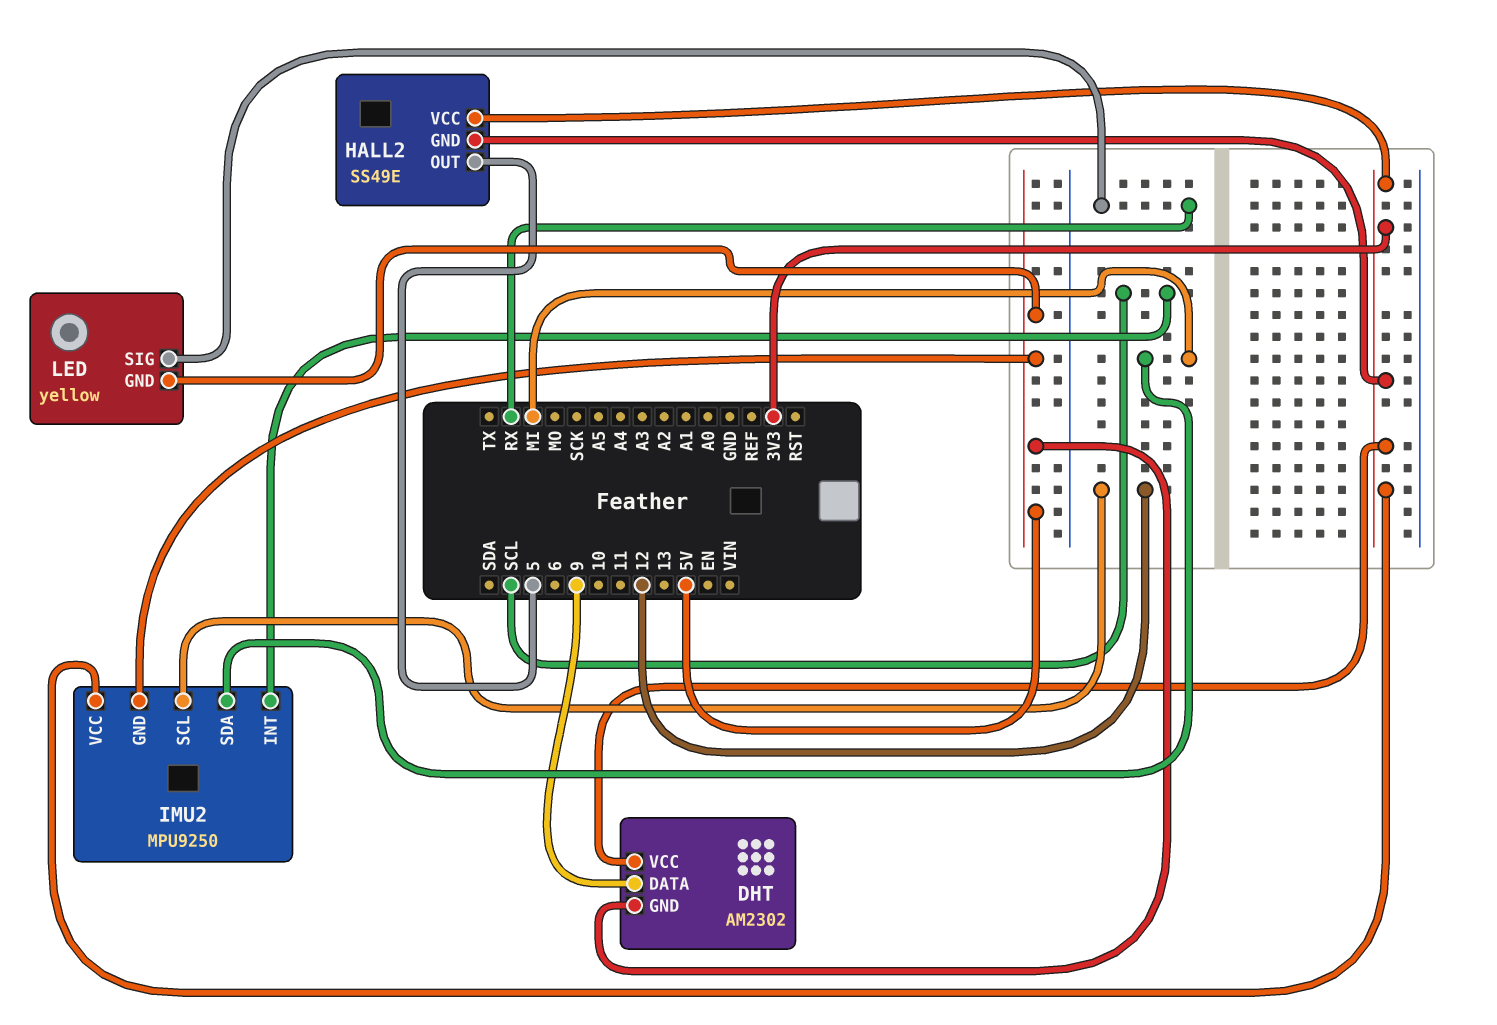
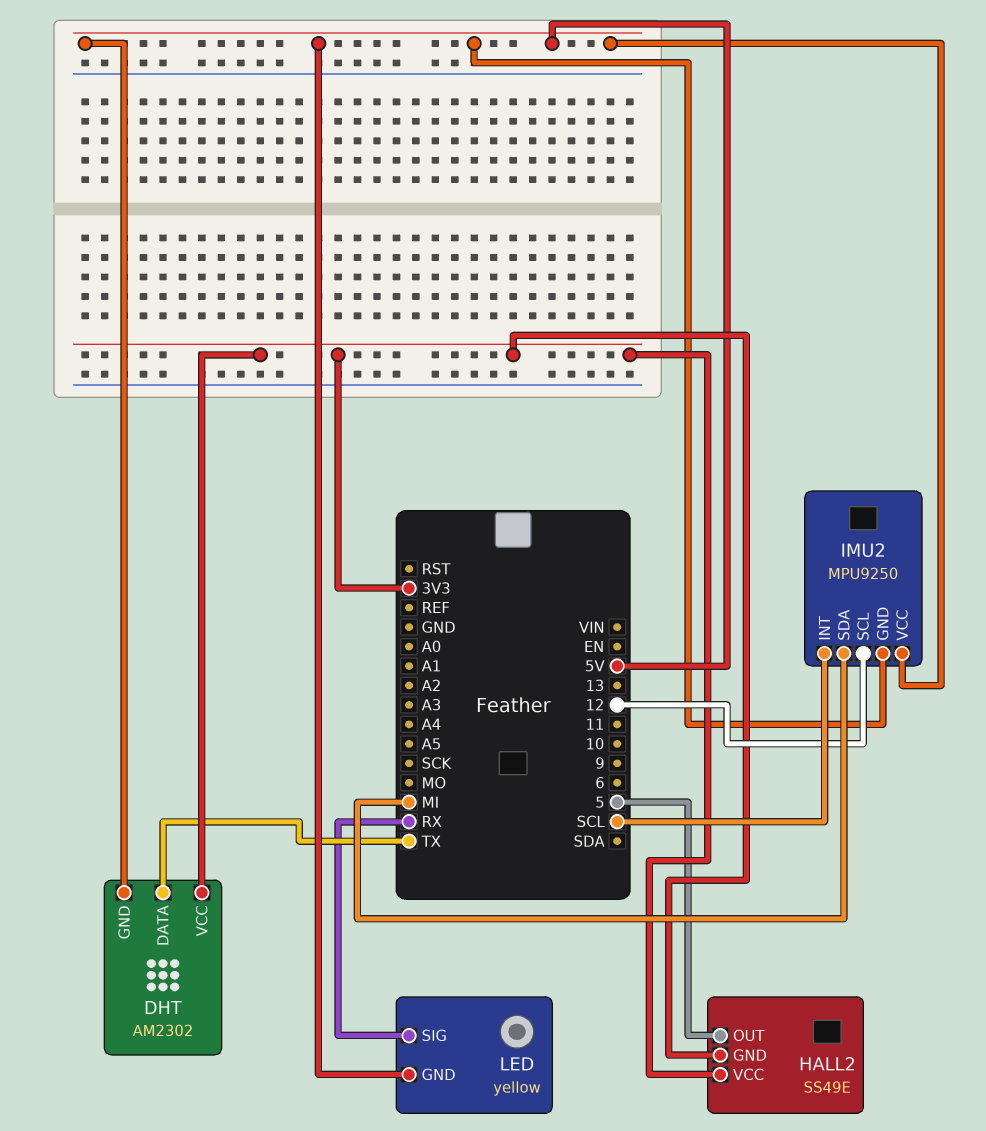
DHT pin DATA: 9 -> TX
IMU2 pin VCC: 3V3 -> 5V

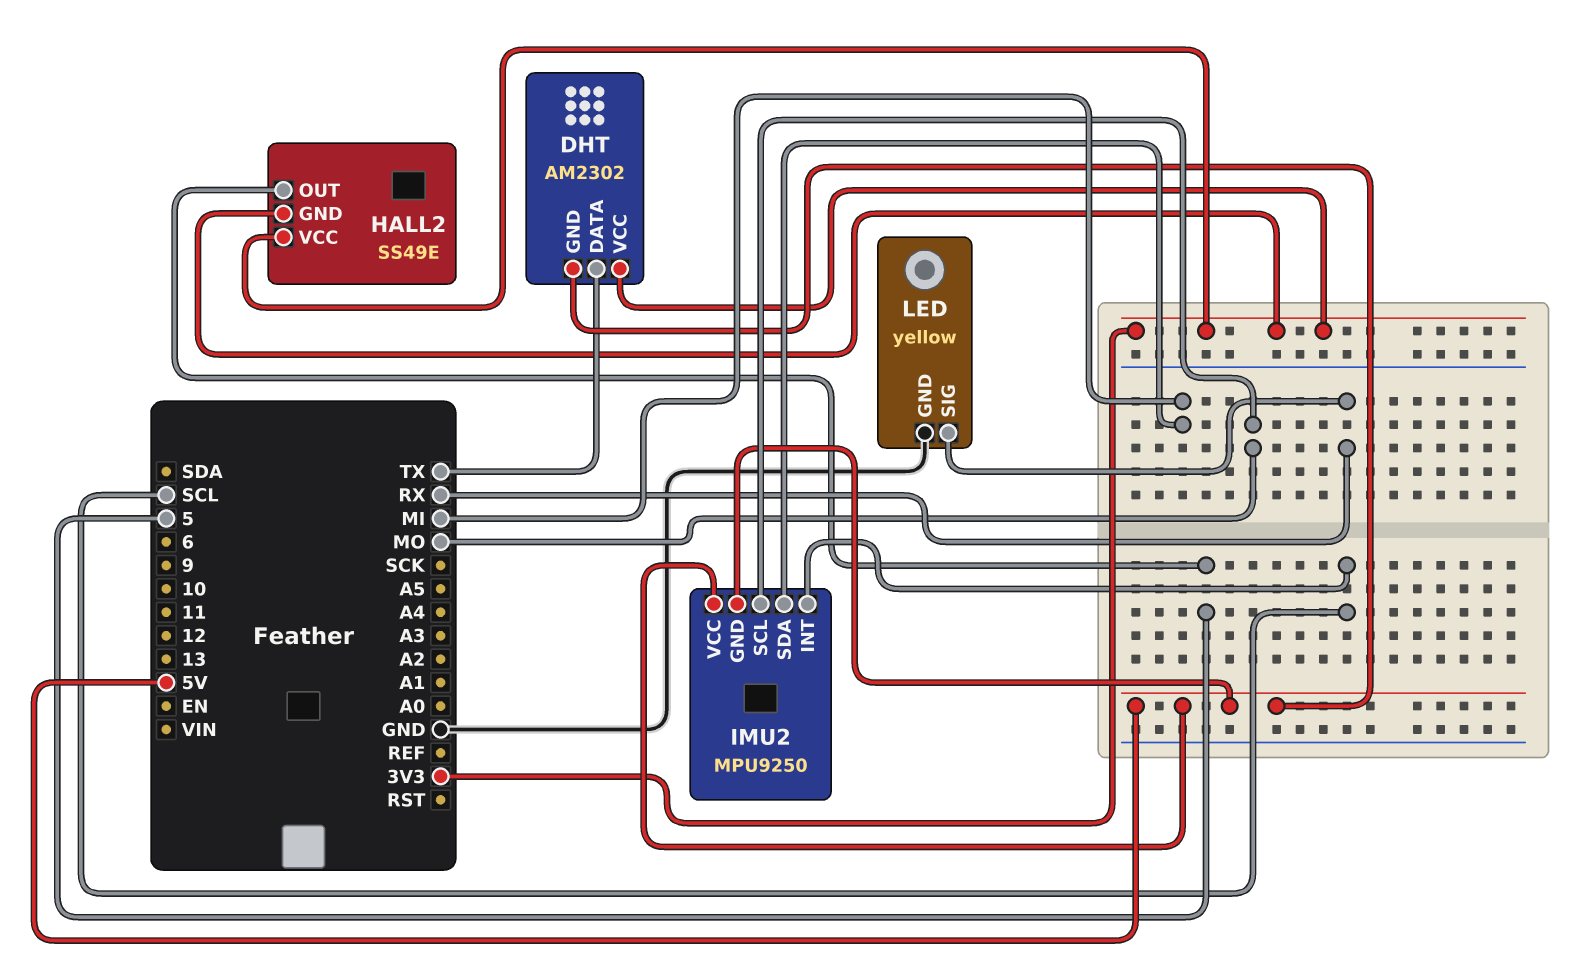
IMU2 pin SCL: 12 -> MO
LED pin GND: 5V -> GND

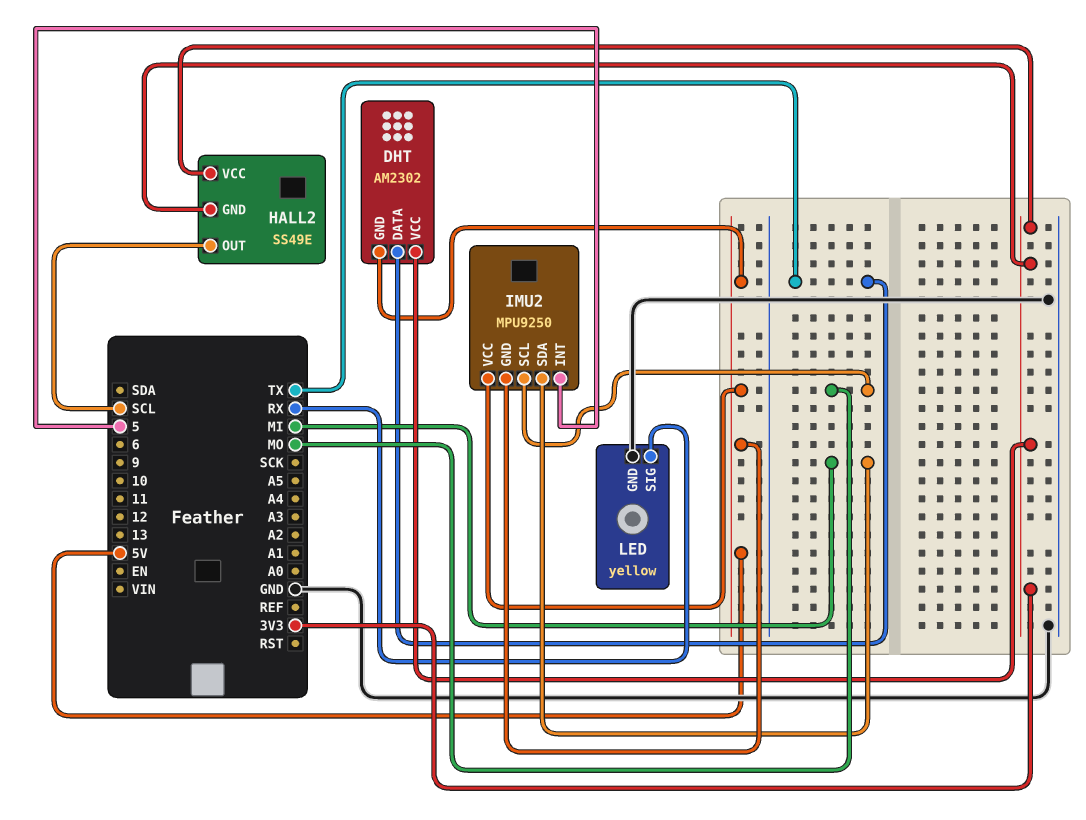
HALL2 pin OUT: 5 -> SCL
IMU2 pin INT: SCL -> 5

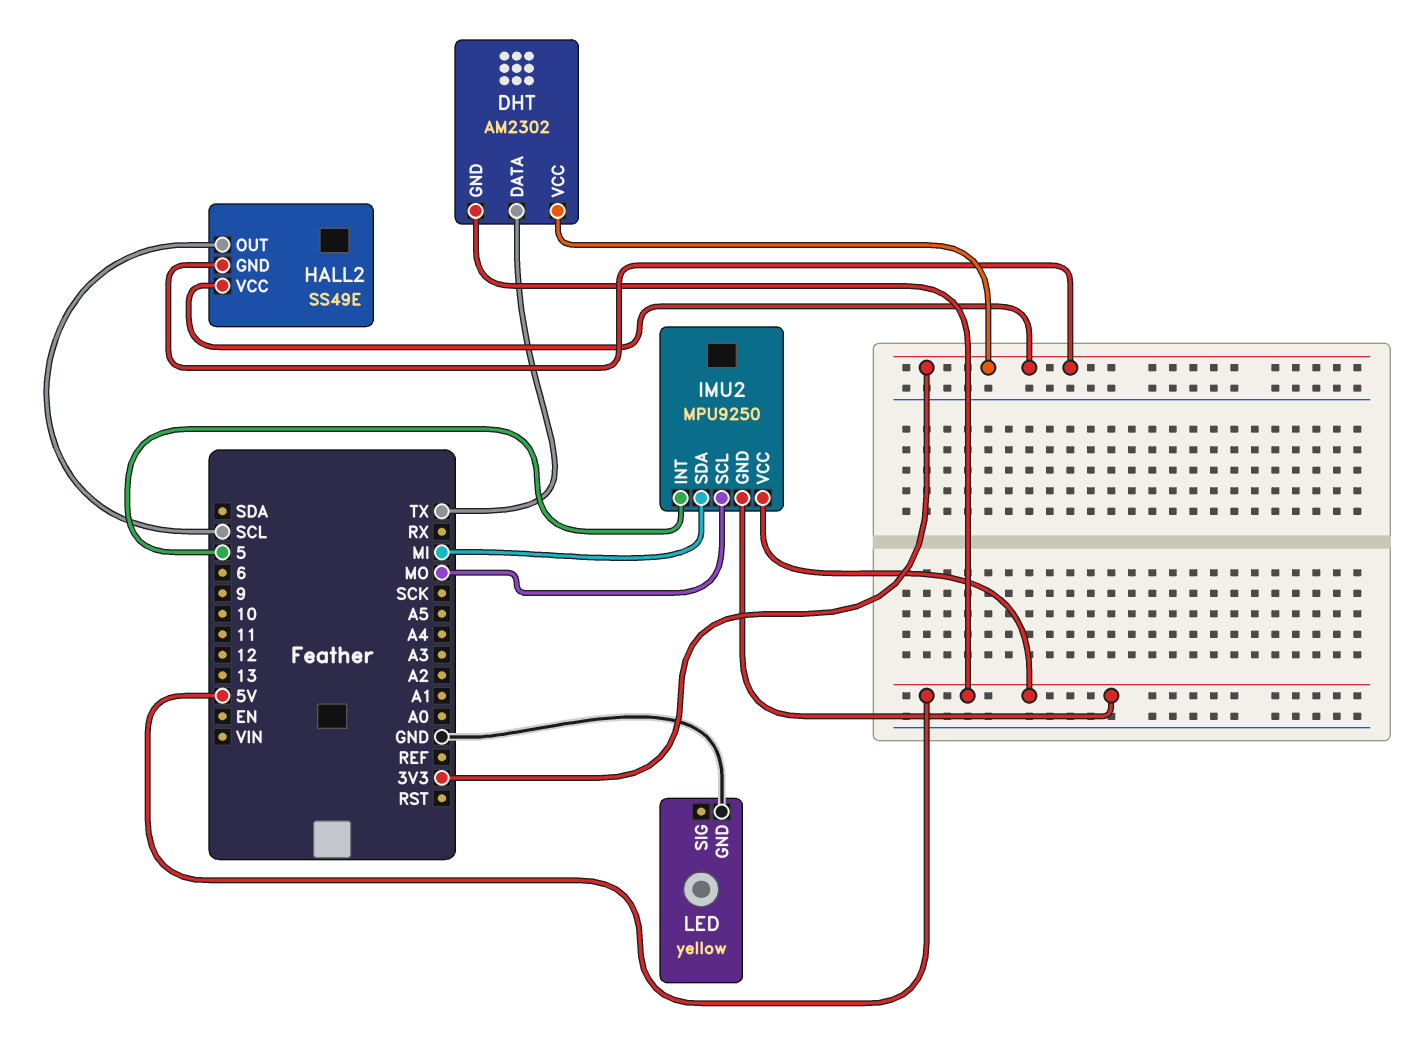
LED pin SIG: RX -> none

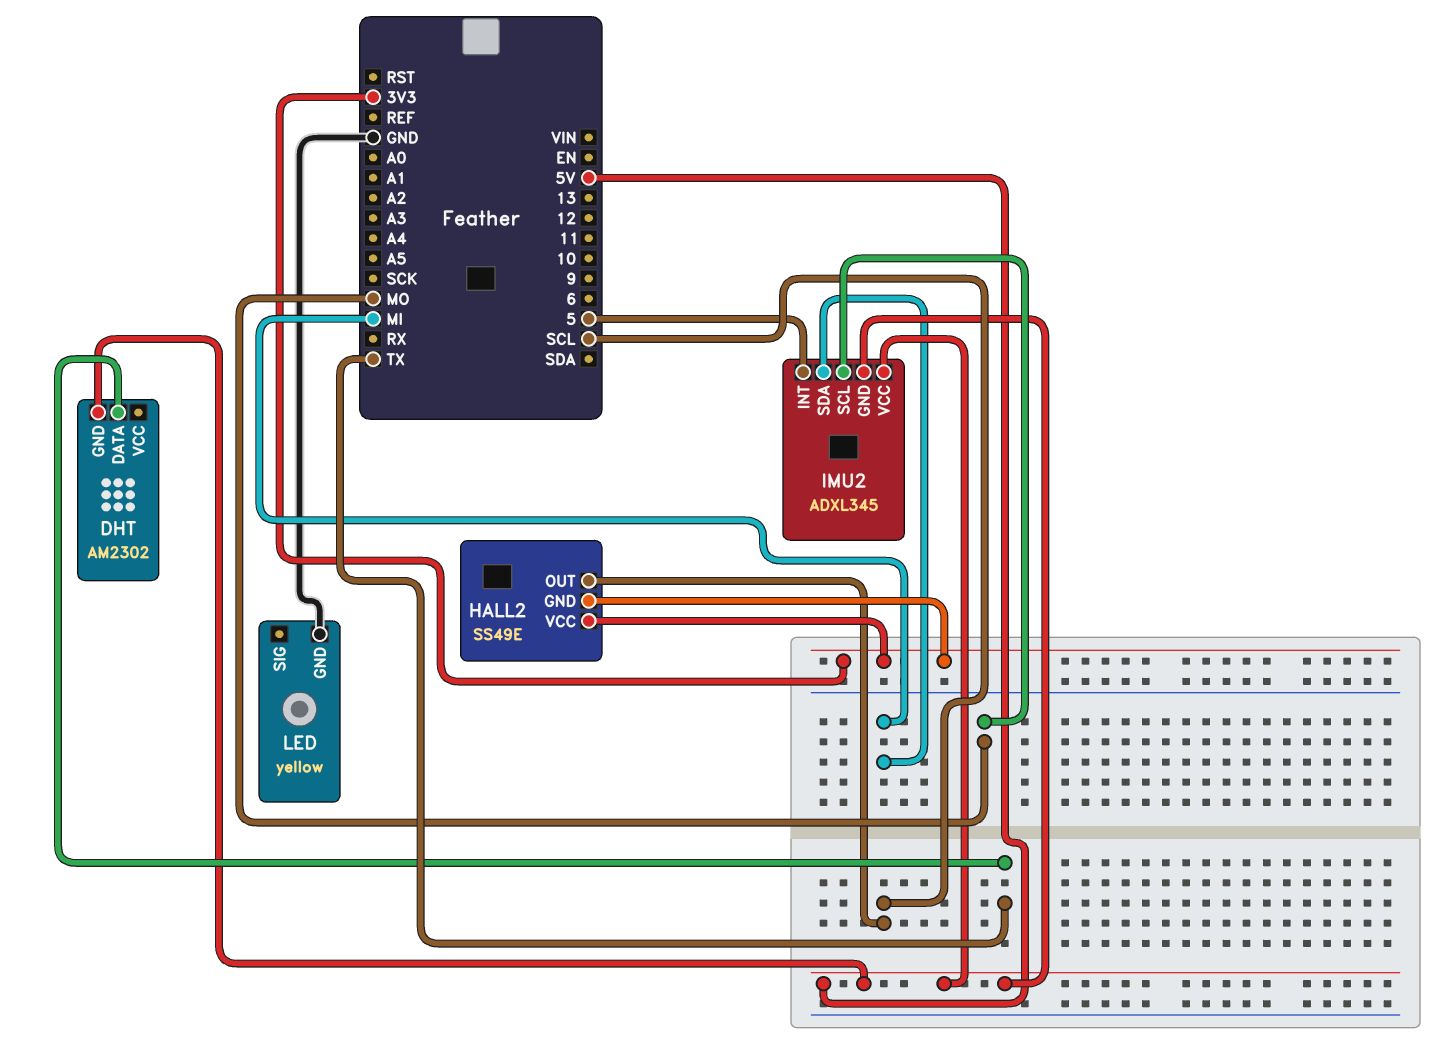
DHT pin VCC: 3V3 -> none
IMU2: MPU9250 -> ADXL345

